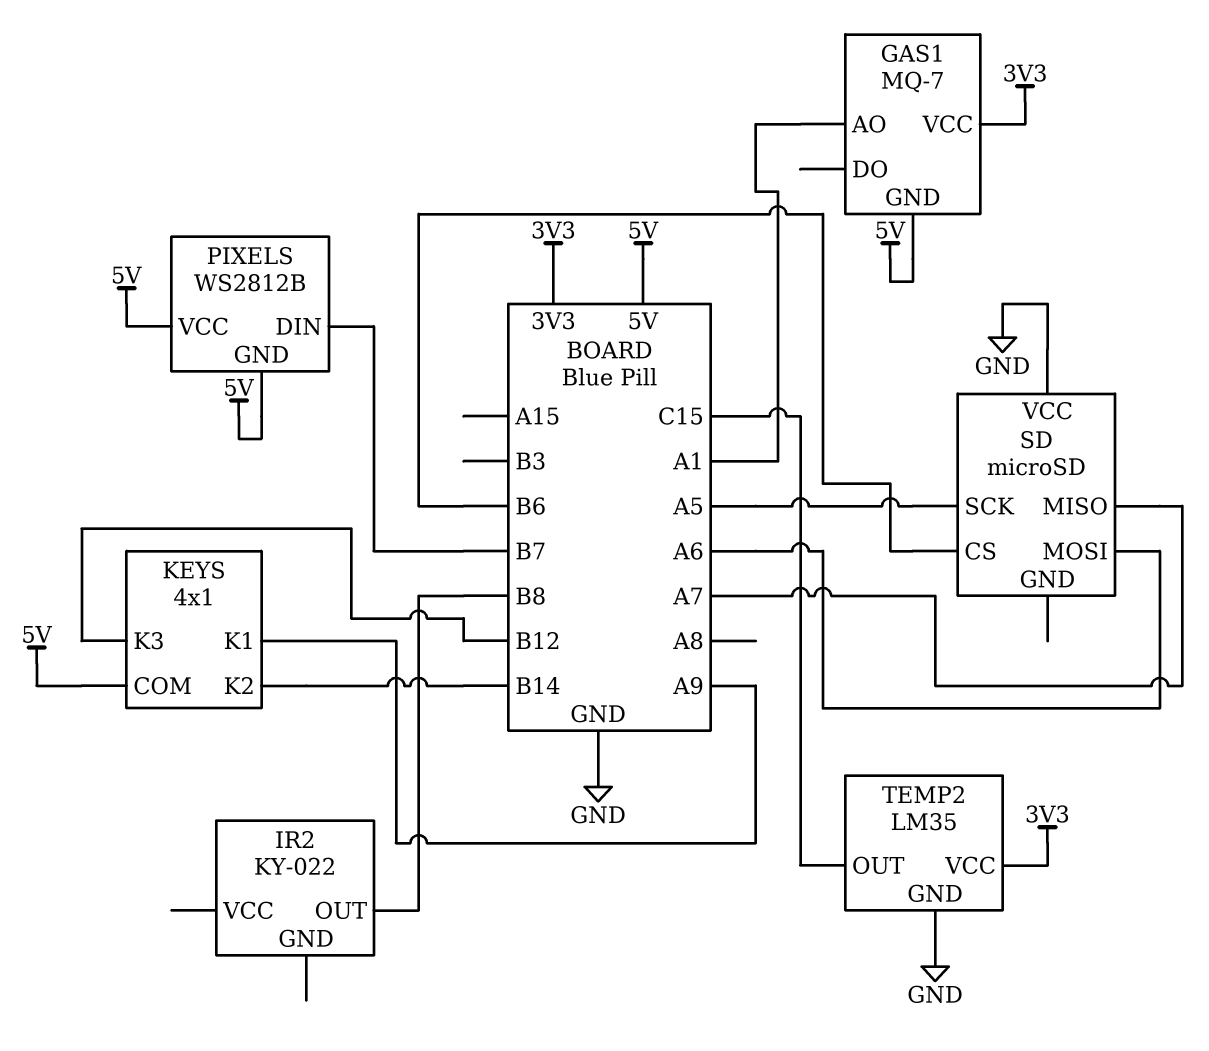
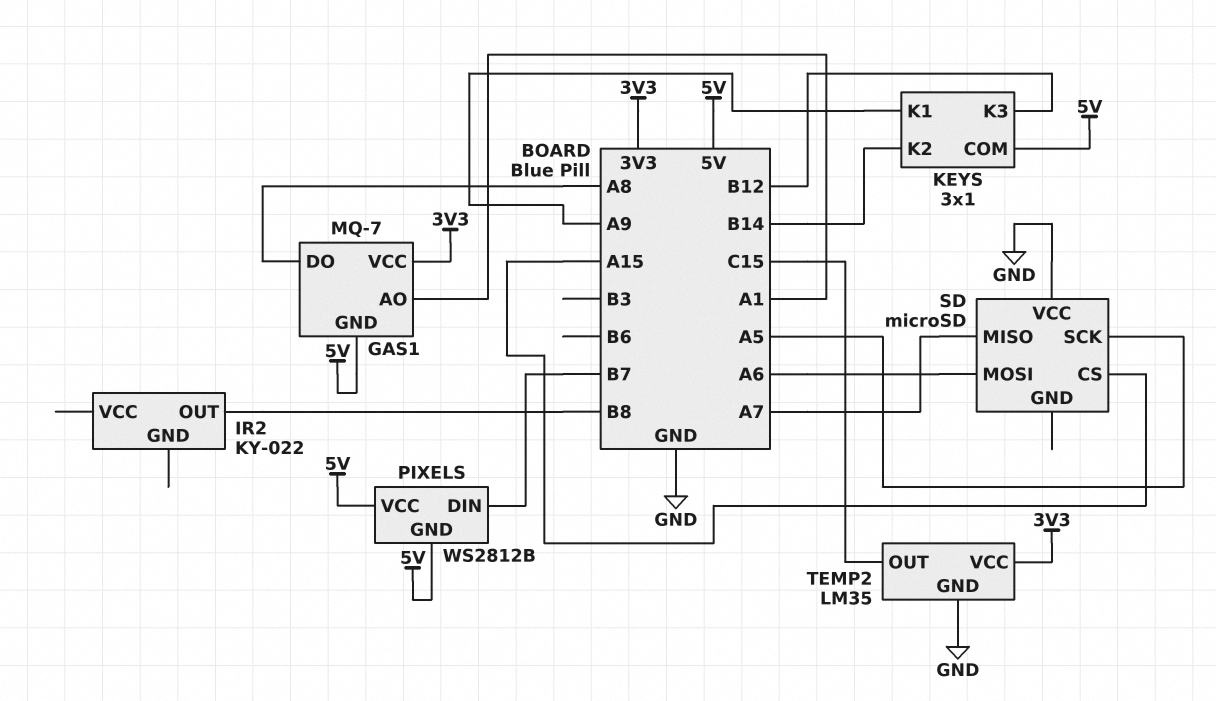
GAS1 pin DO: none -> A8
KEYS: 4x1 -> 3x1
SD pin CS: B6 -> A15

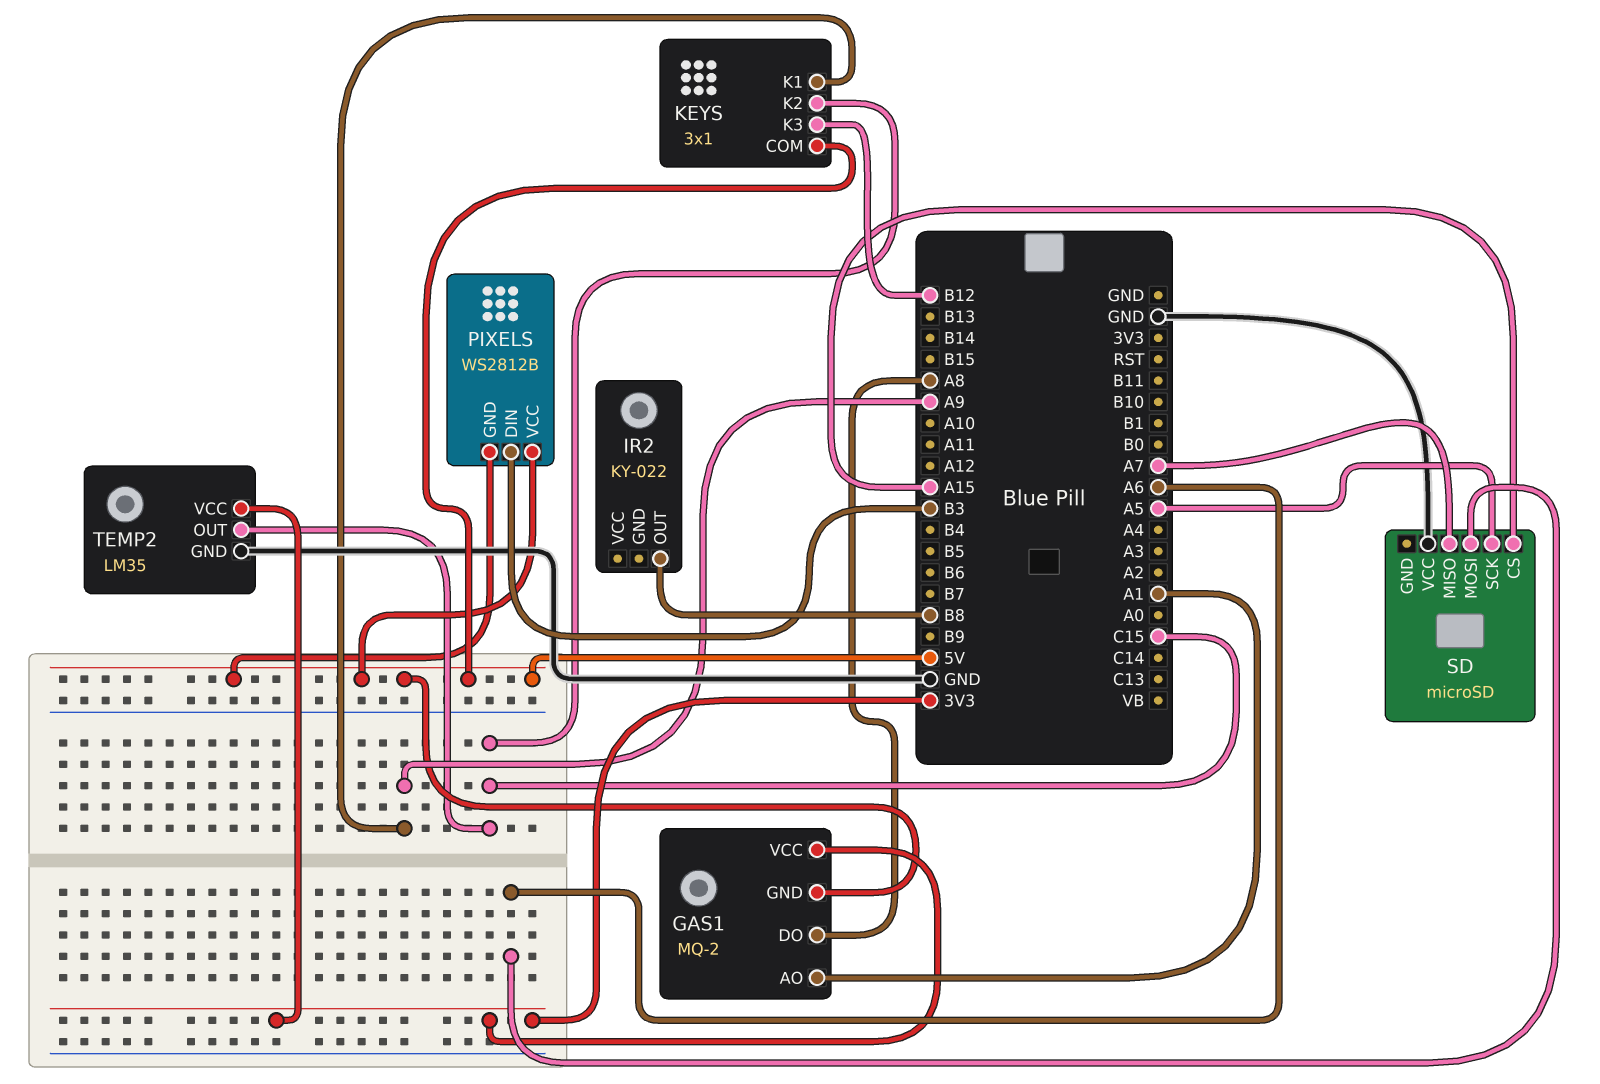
GAS1: MQ-7 -> MQ-2
KEYS pin K2: B14 -> C15
PIXELS pin DIN: B7 -> B3

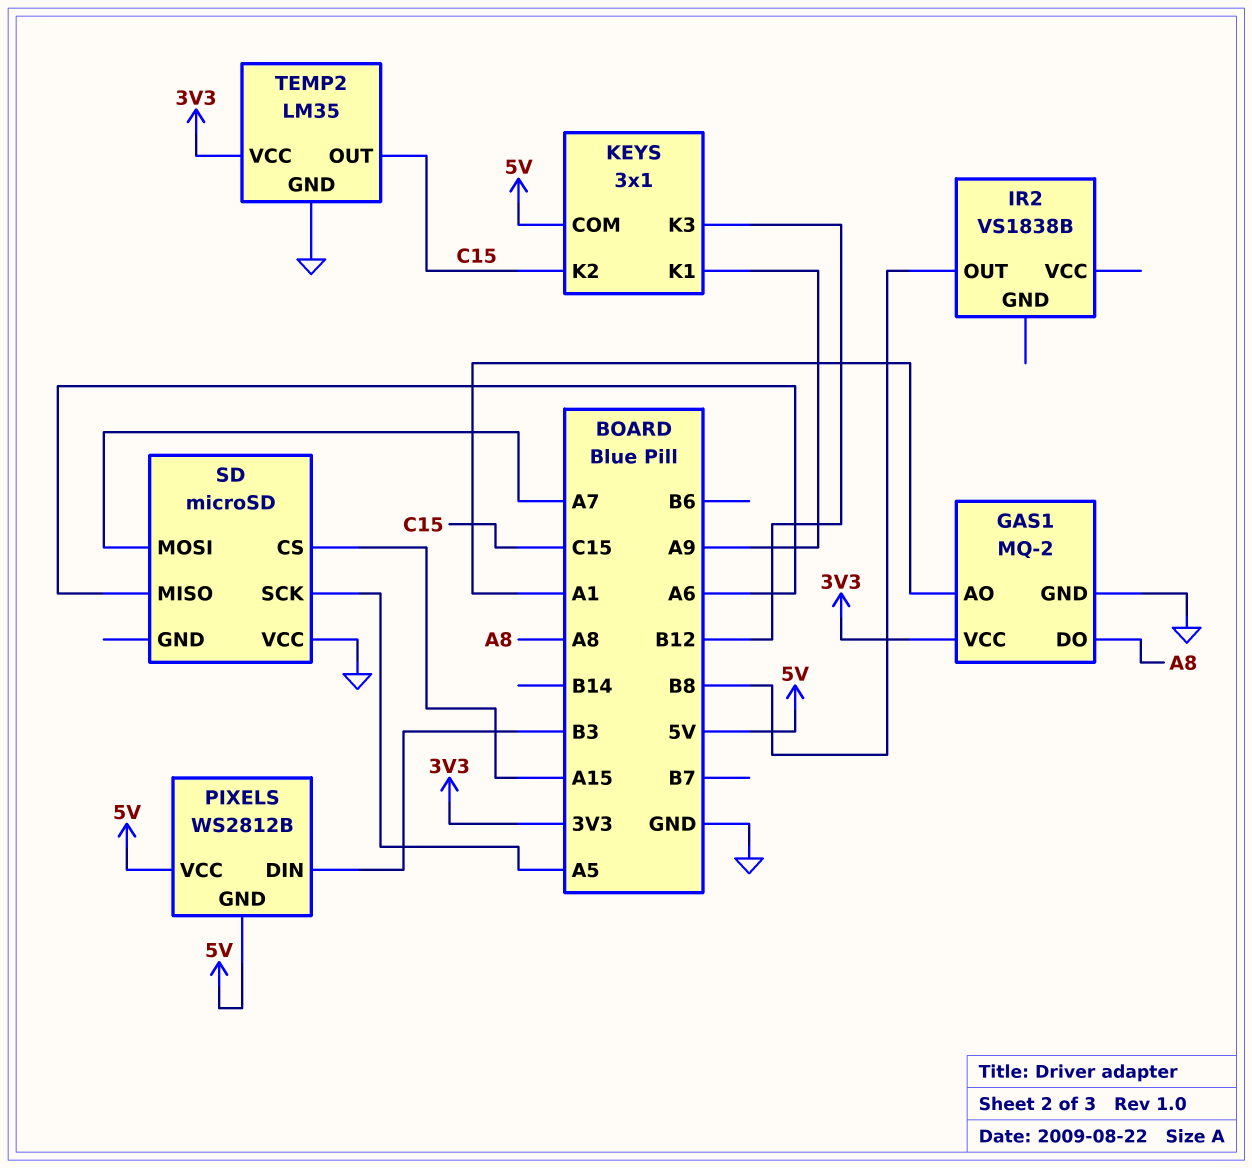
GAS1 pin GND: 5V -> GND
IR2: KY-022 -> VS1838B
SD pin MISO: A7 -> A6
SD pin MOSI: A6 -> A7

